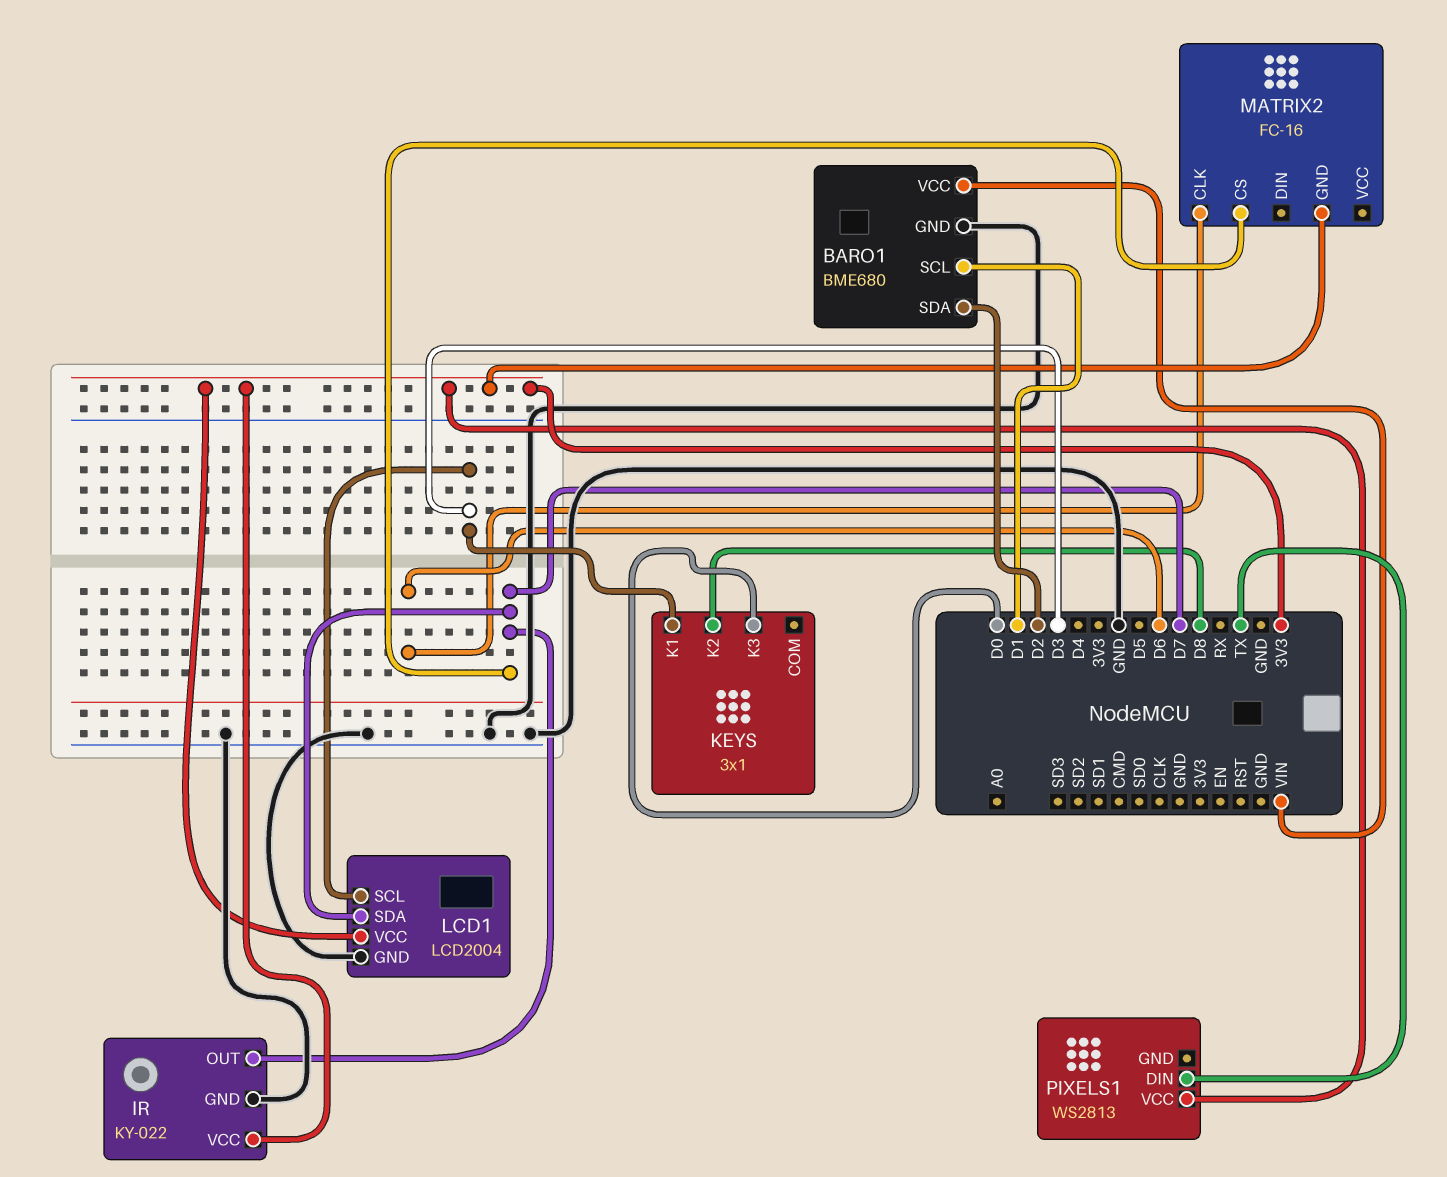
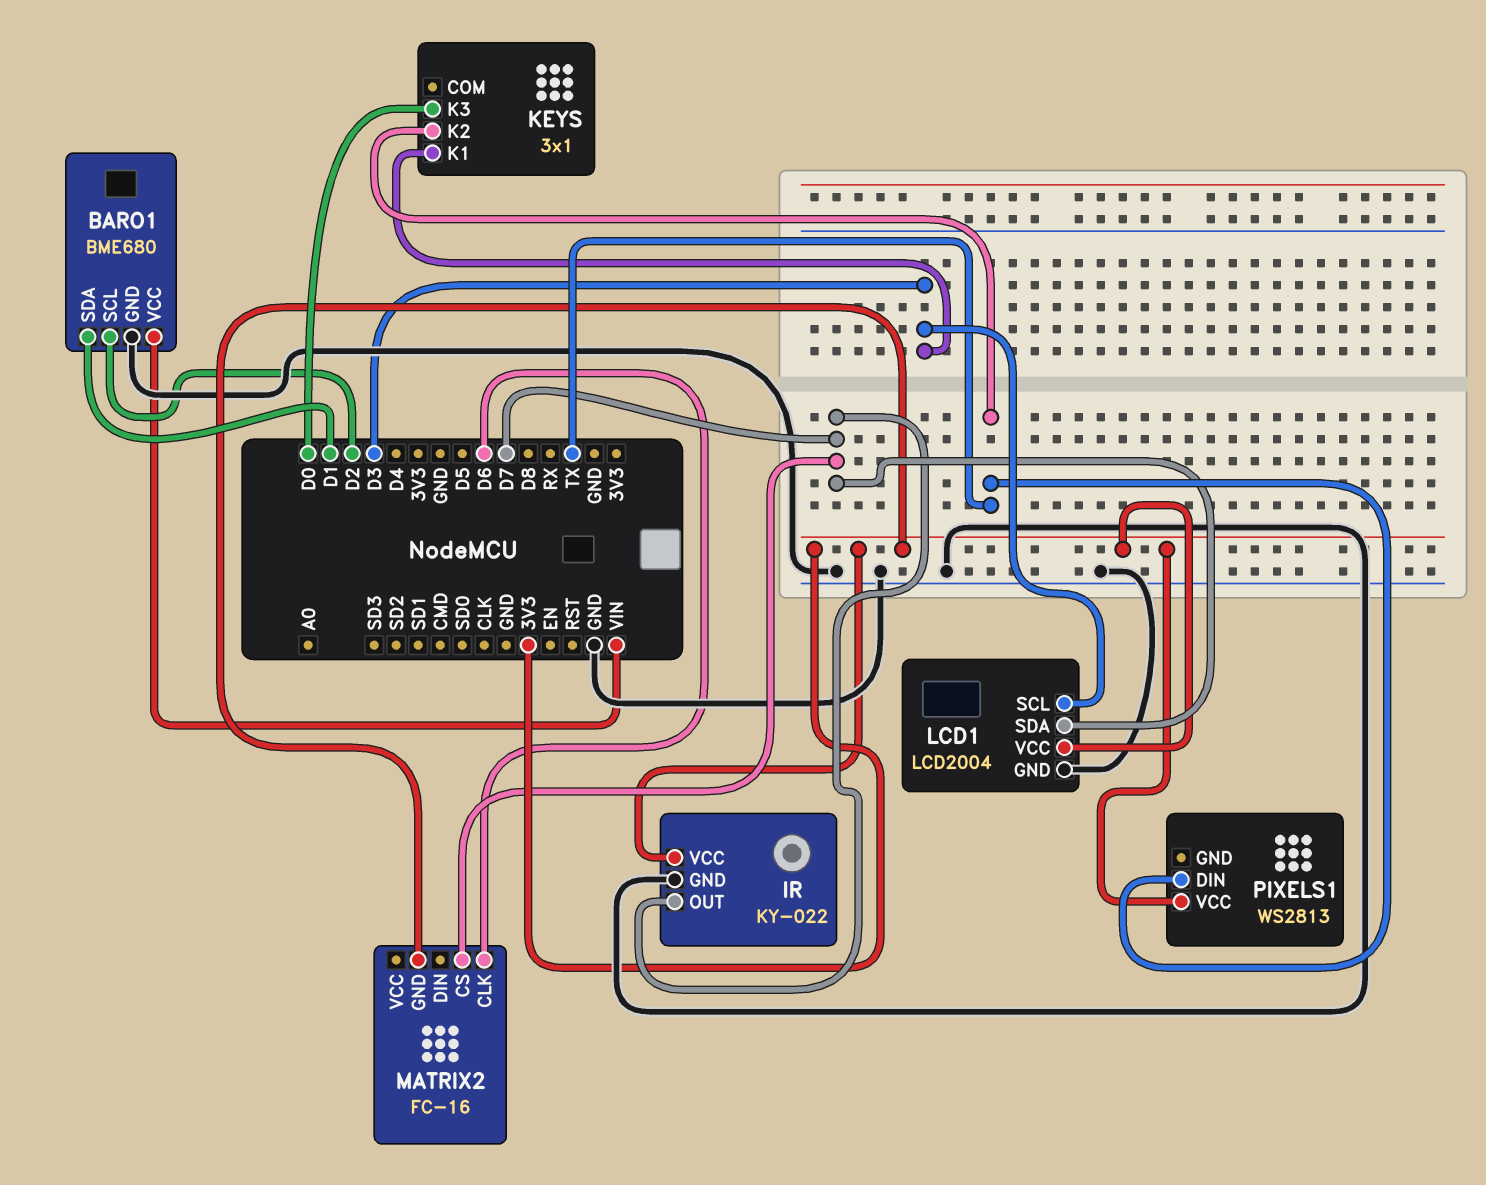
BARO1 pin SCL: D1 -> D2
BARO1 pin SDA: D2 -> D1
KEYS pin K2: D8 -> TX

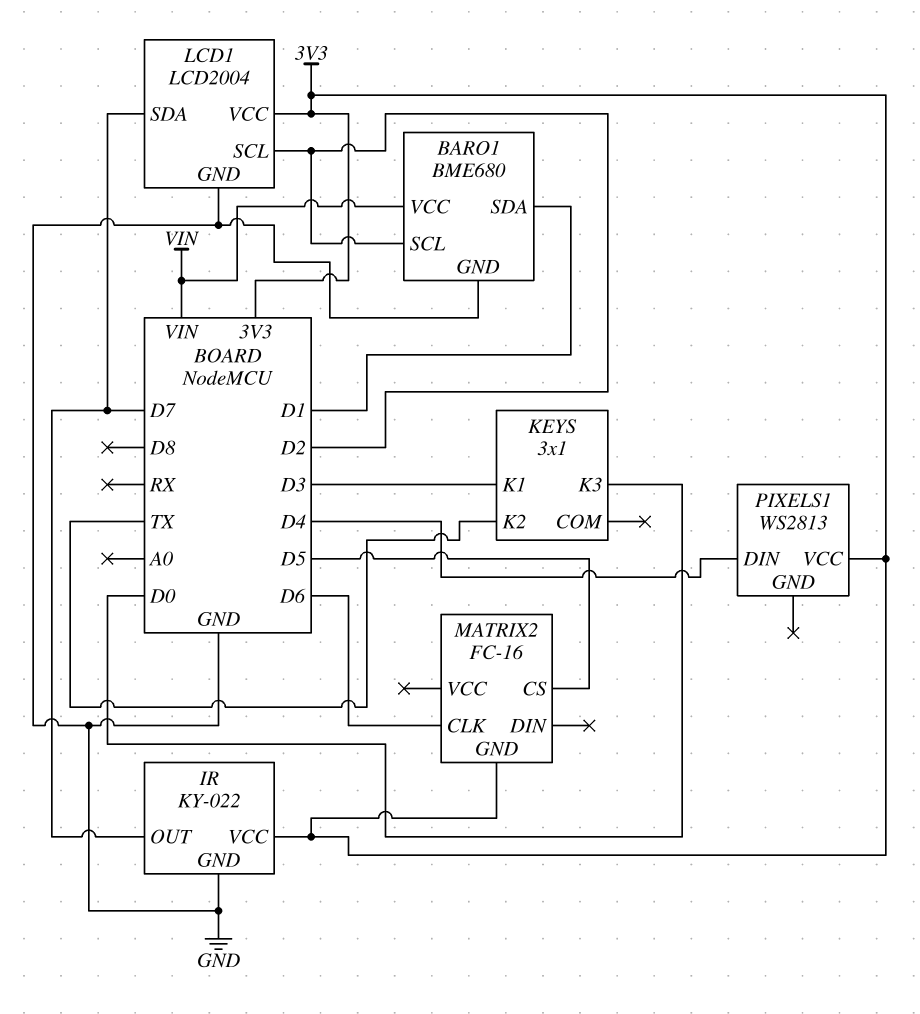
LCD1 pin SCL: D3 -> D2
MATRIX2 pin CS: D7 -> D5
PIXELS1 pin DIN: TX -> D4

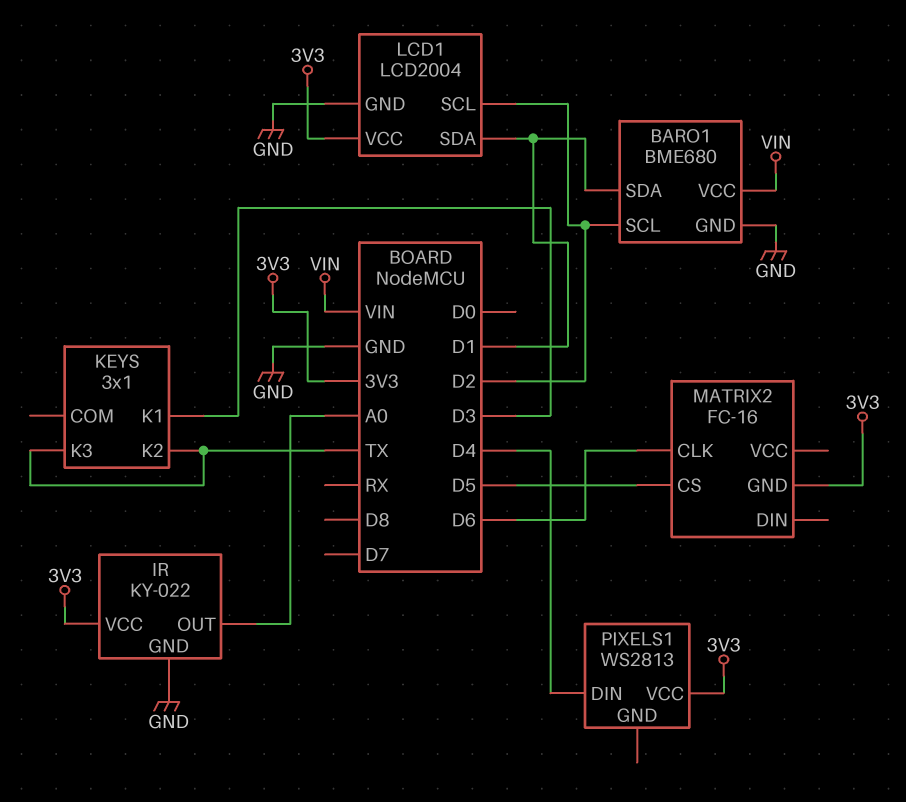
IR pin OUT: D7 -> A0
KEYS pin K3: D0 -> TX
LCD1 pin SDA: D7 -> D1

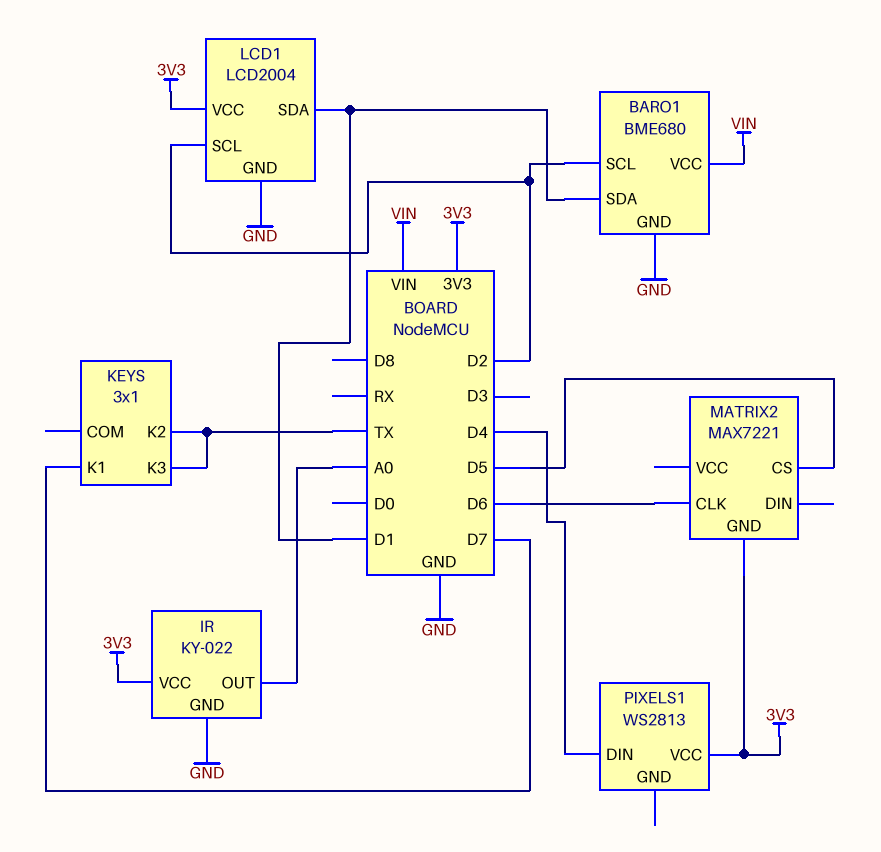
KEYS pin K1: D3 -> D7
MATRIX2: FC-16 -> MAX7221

